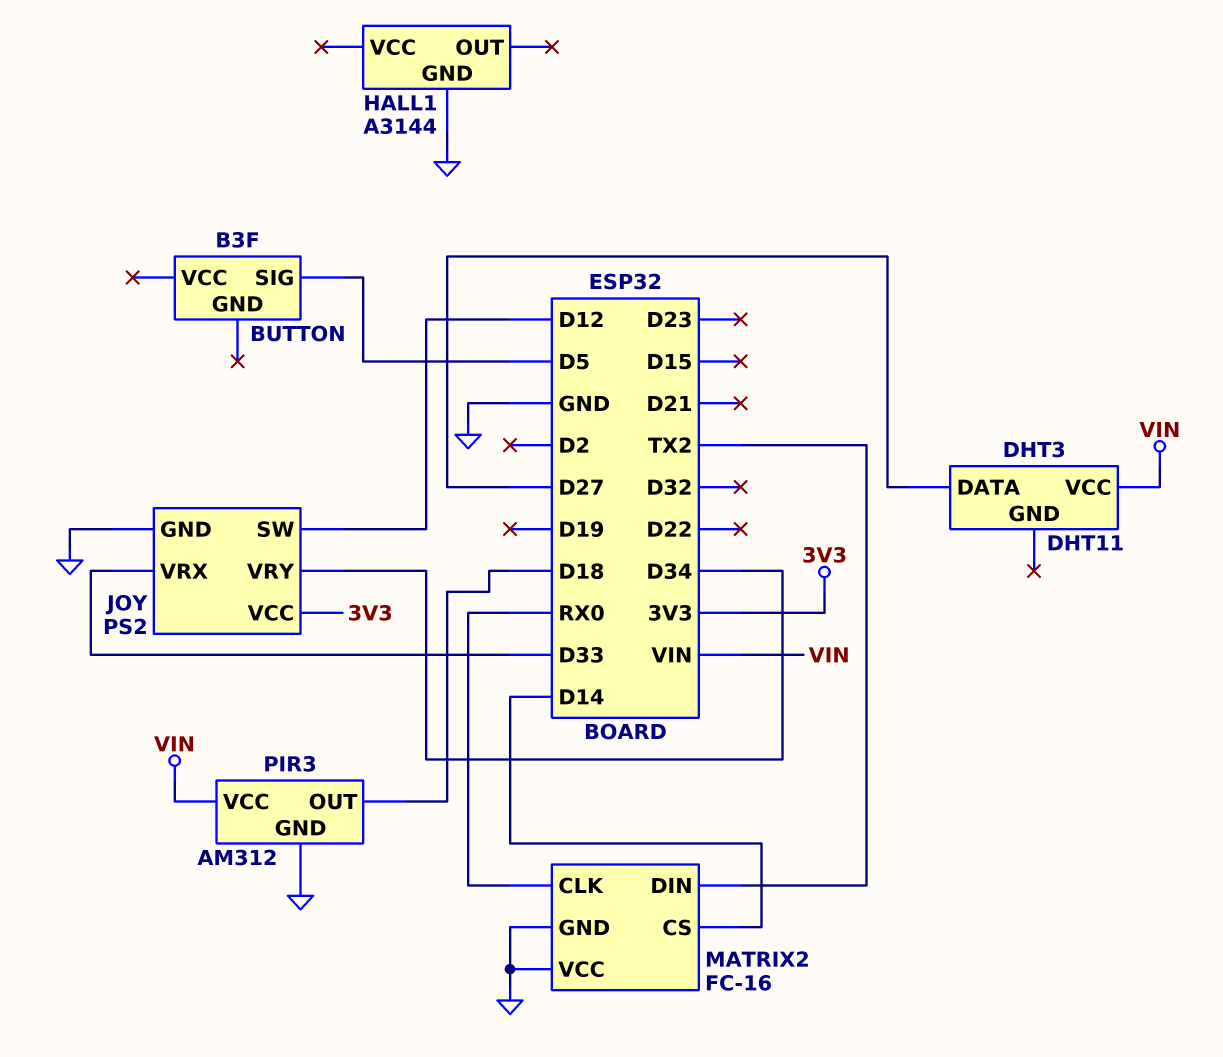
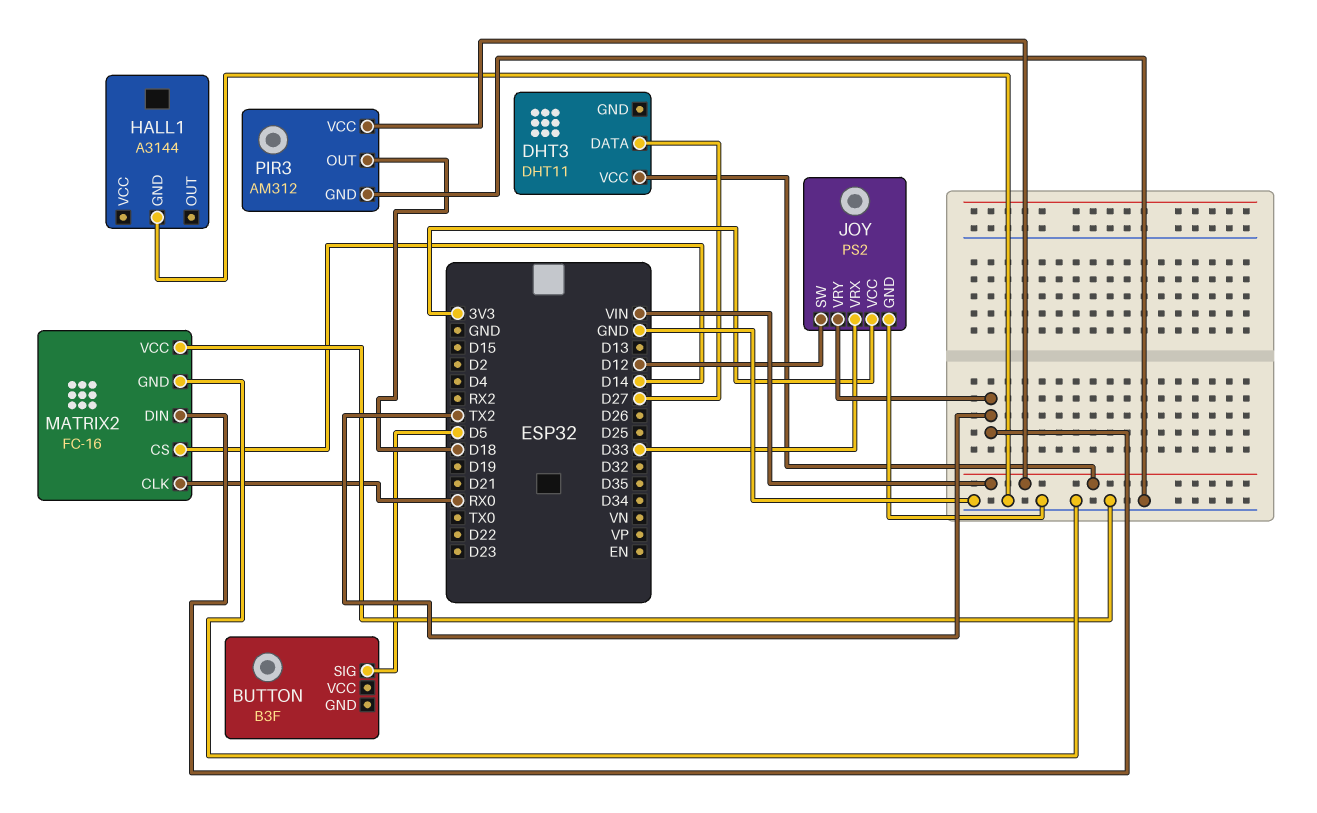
JOY pin VRY: D34 -> TX2

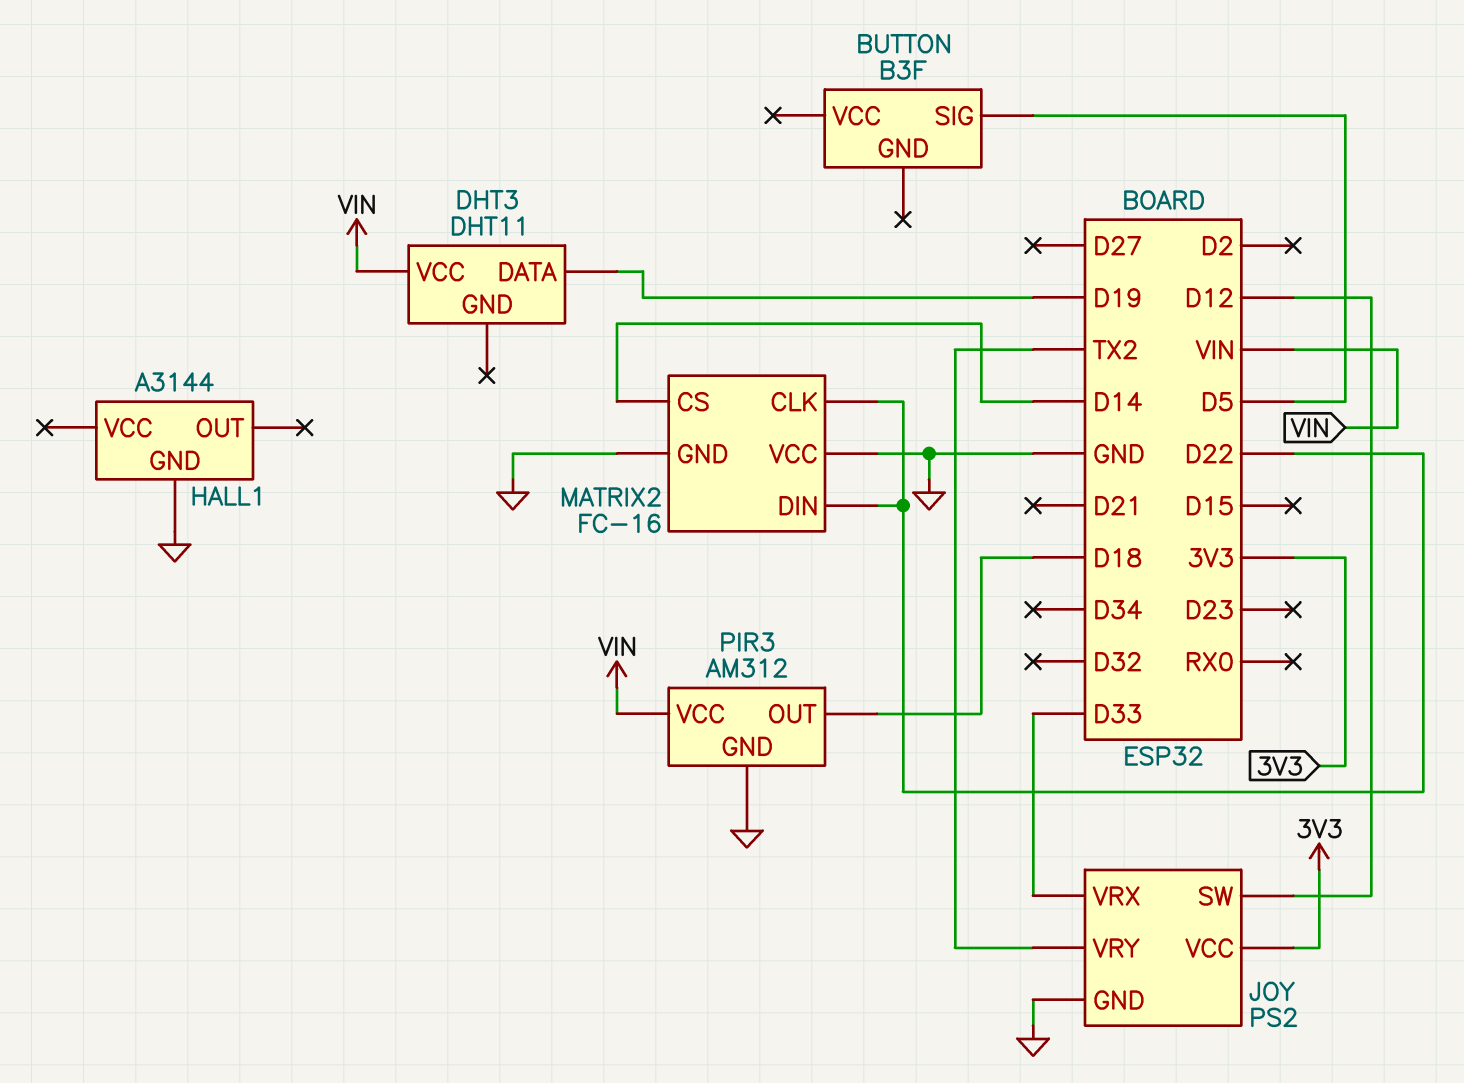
DHT3 pin DATA: D27 -> D19
MATRIX2 pin CLK: RX0 -> D22
MATRIX2 pin DIN: TX2 -> D22

